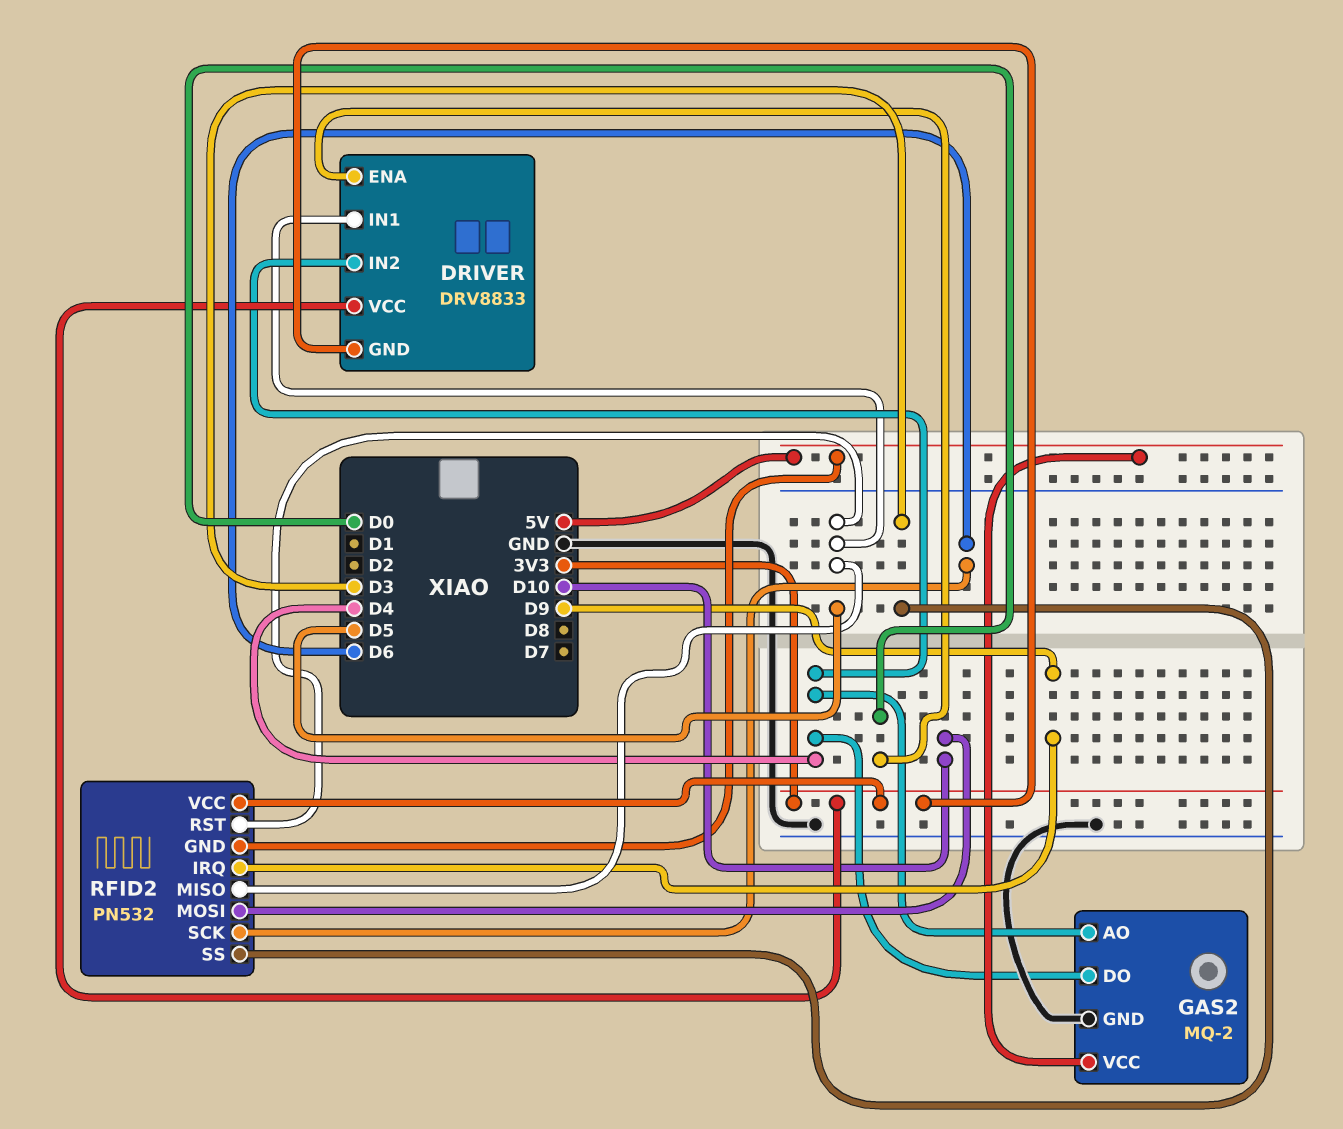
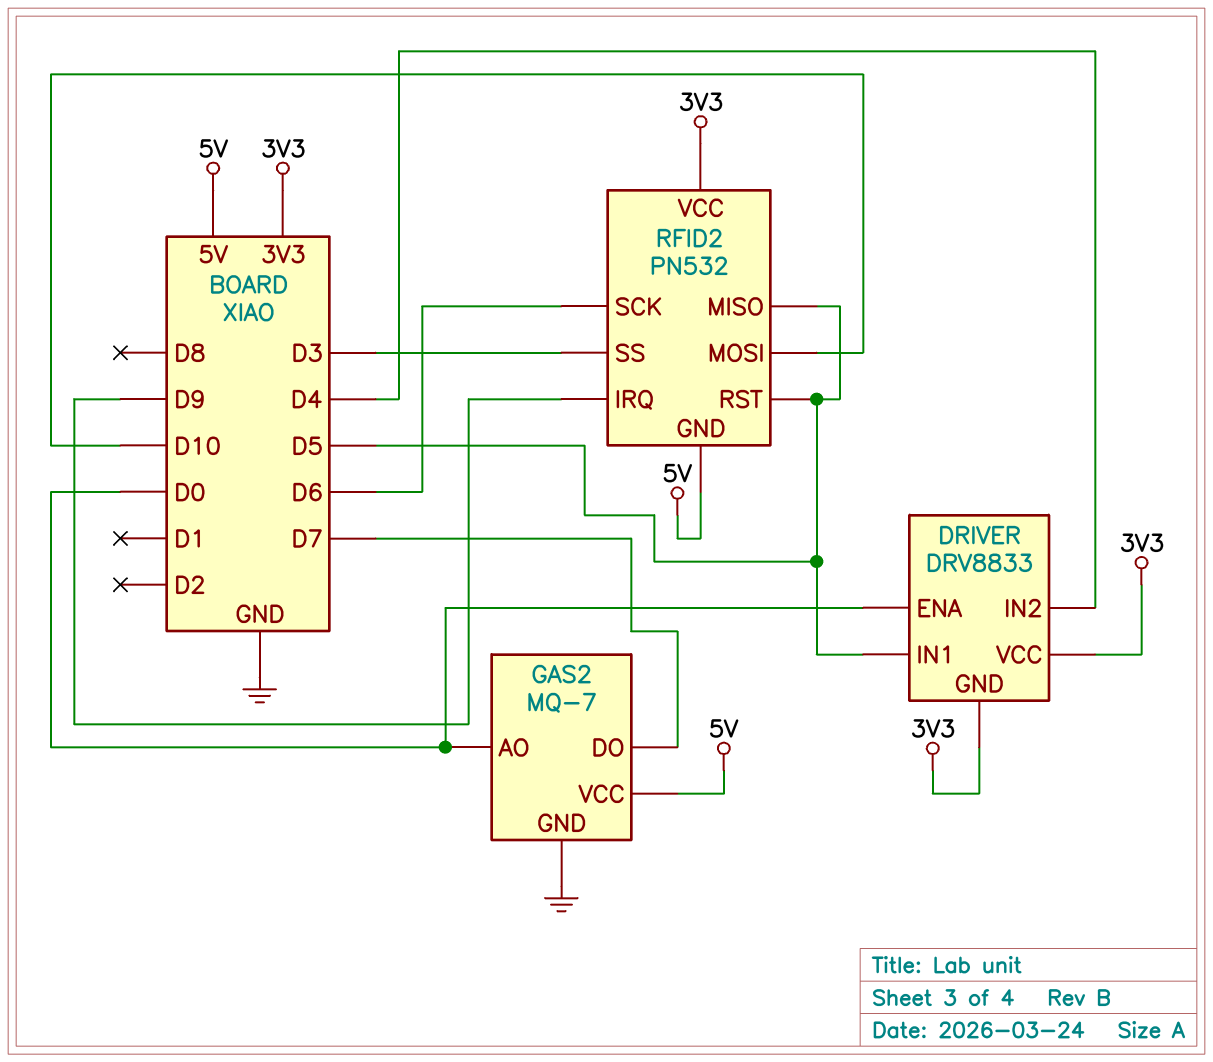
GAS2: MQ-2 -> MQ-7
GAS2 pin AO: D4 -> D0
GAS2 pin DO: D4 -> D7

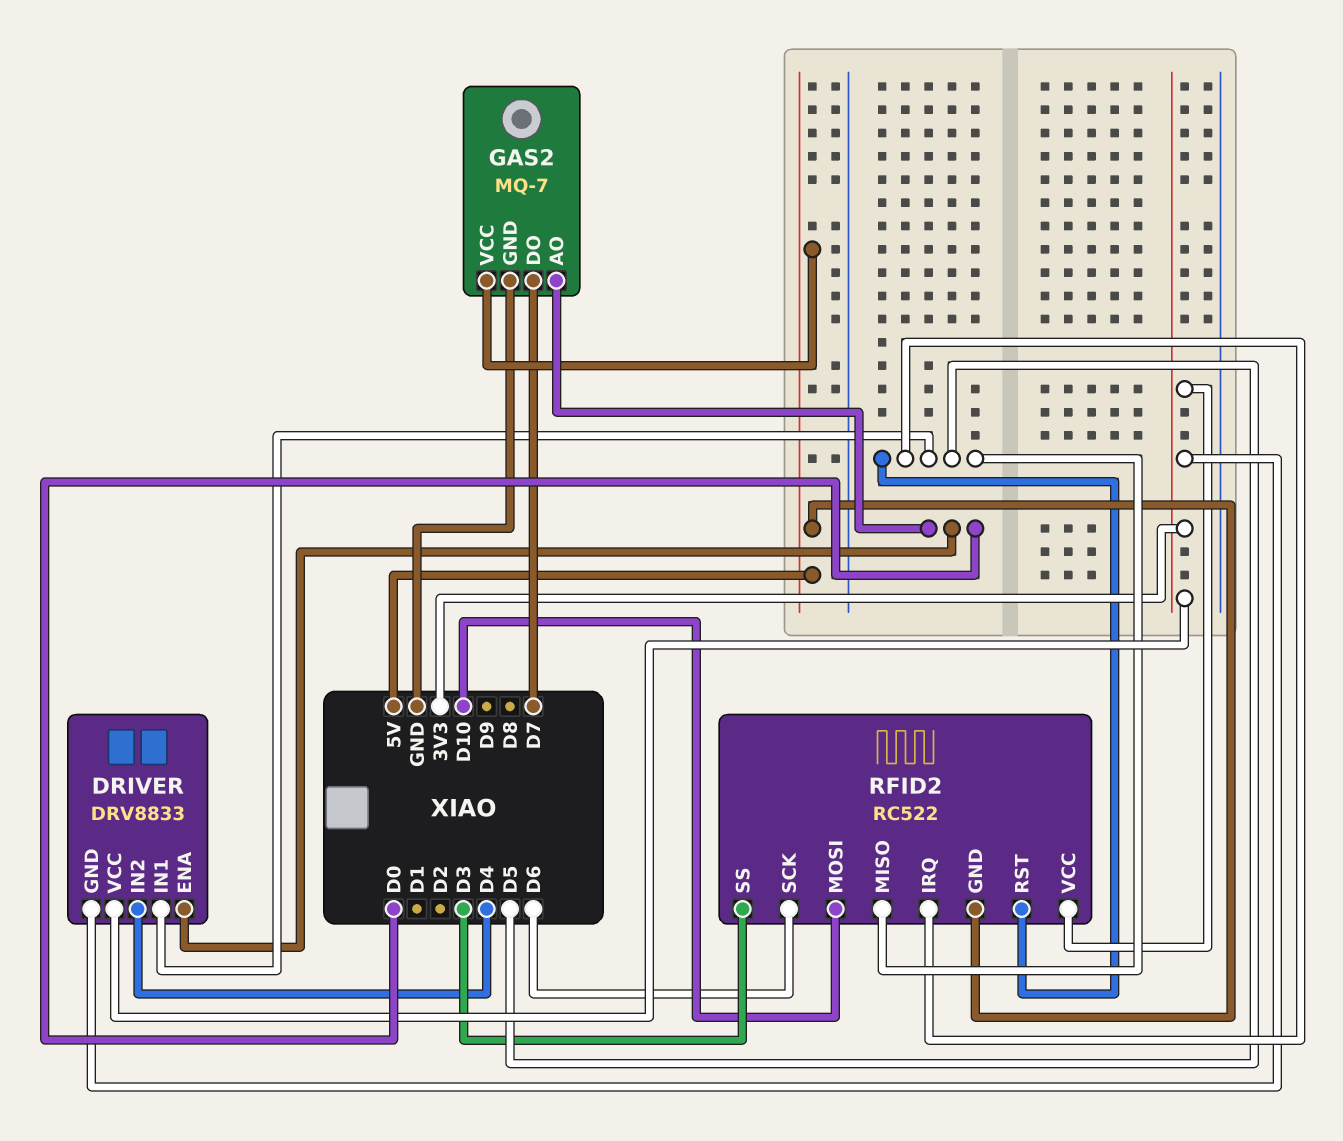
RFID2: PN532 -> RC522
RFID2 pin IRQ: D9 -> D5

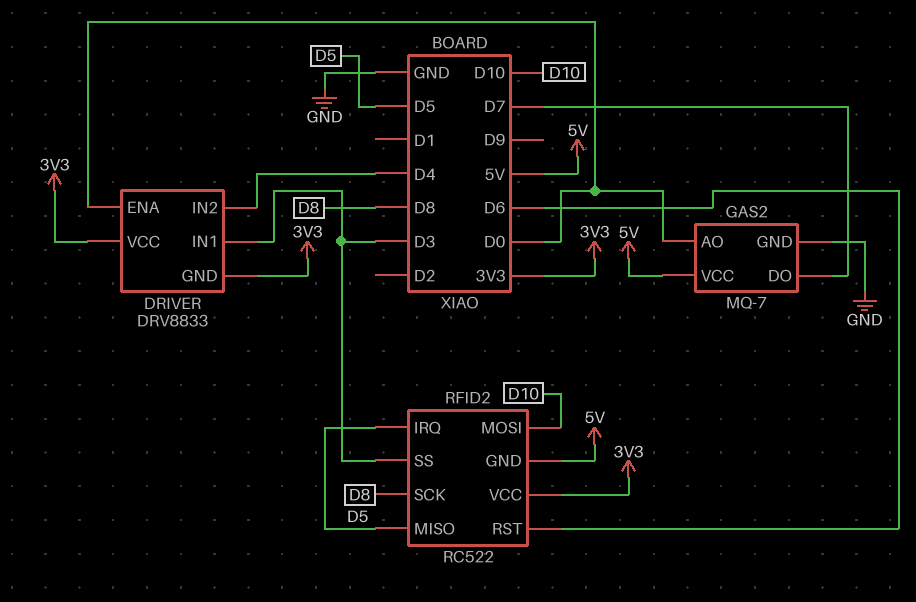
DRIVER pin IN1: D5 -> D3
RFID2 pin RST: D5 -> D6
RFID2 pin SCK: D6 -> D8

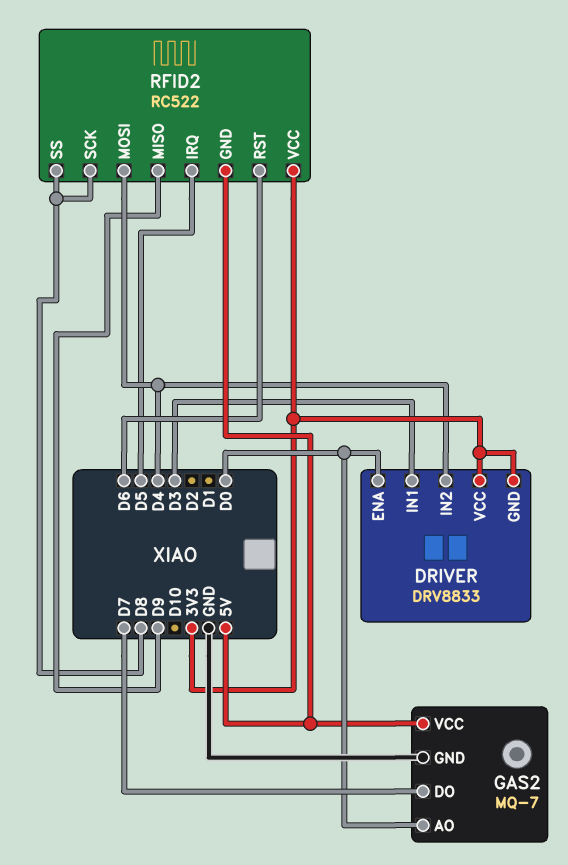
RFID2 pin MISO: D5 -> D9
RFID2 pin MOSI: D10 -> D4
RFID2 pin SS: D3 -> D8

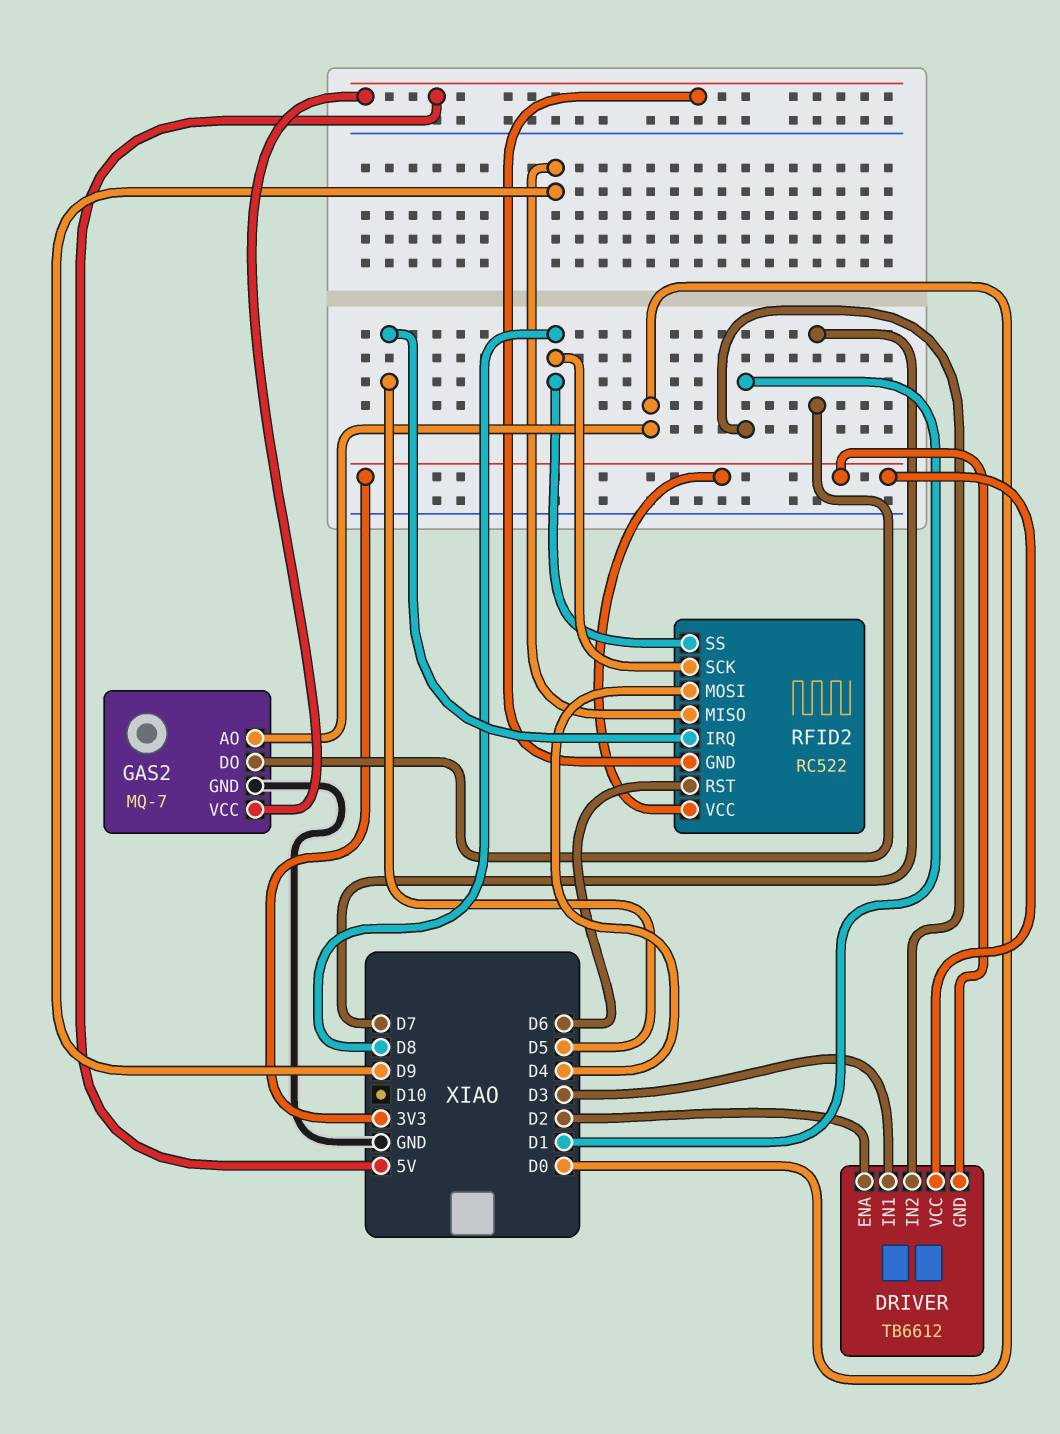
DRIVER: DRV8833 -> TB6612
DRIVER pin ENA: D0 -> D2
DRIVER pin IN2: D4 -> D1

